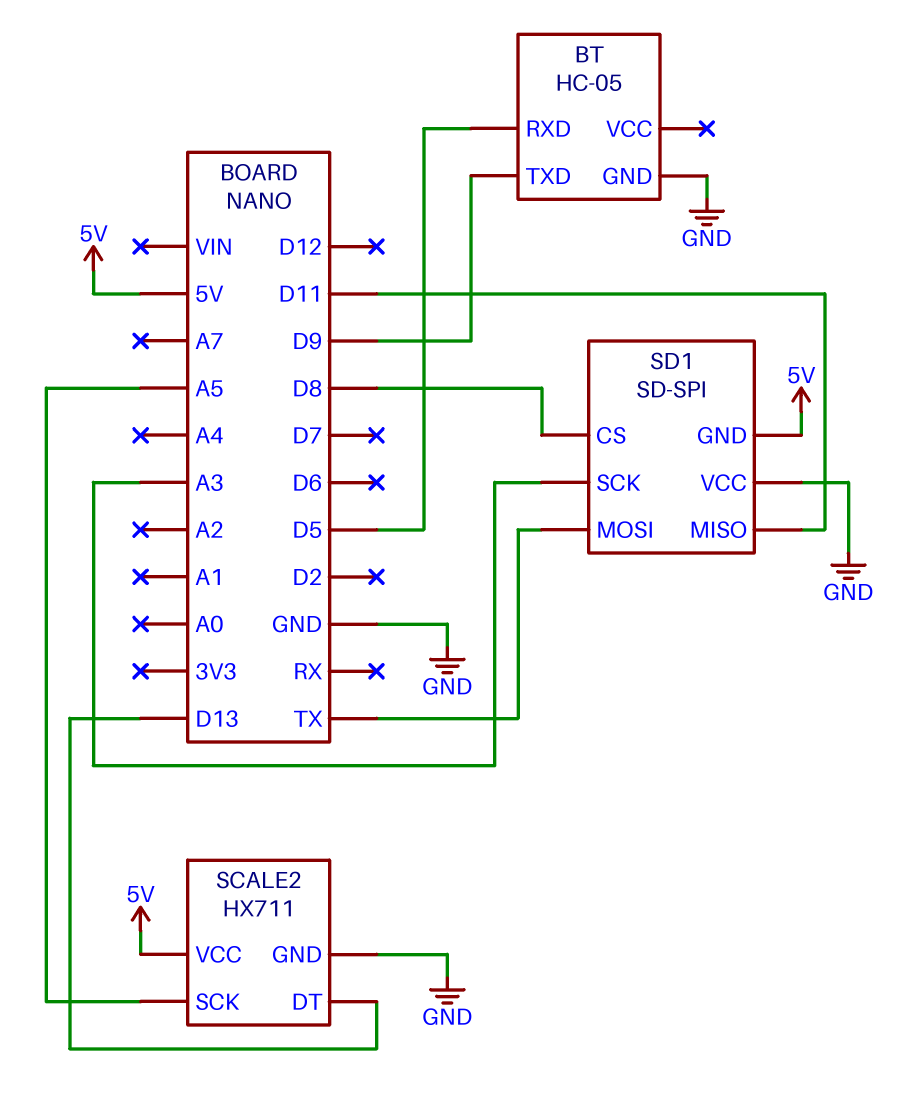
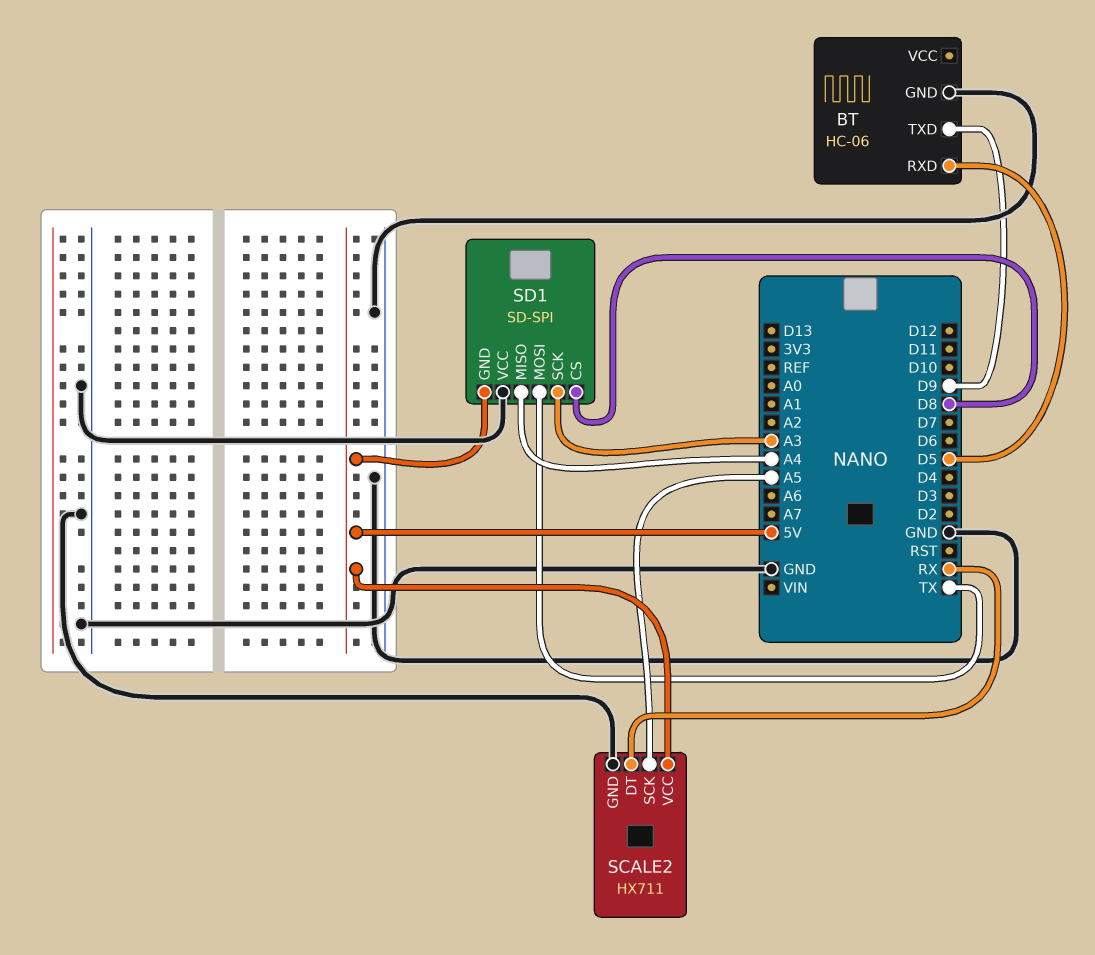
BT: HC-05 -> HC-06
SCALE2 pin DT: D13 -> RX
SD1 pin MISO: D11 -> A4

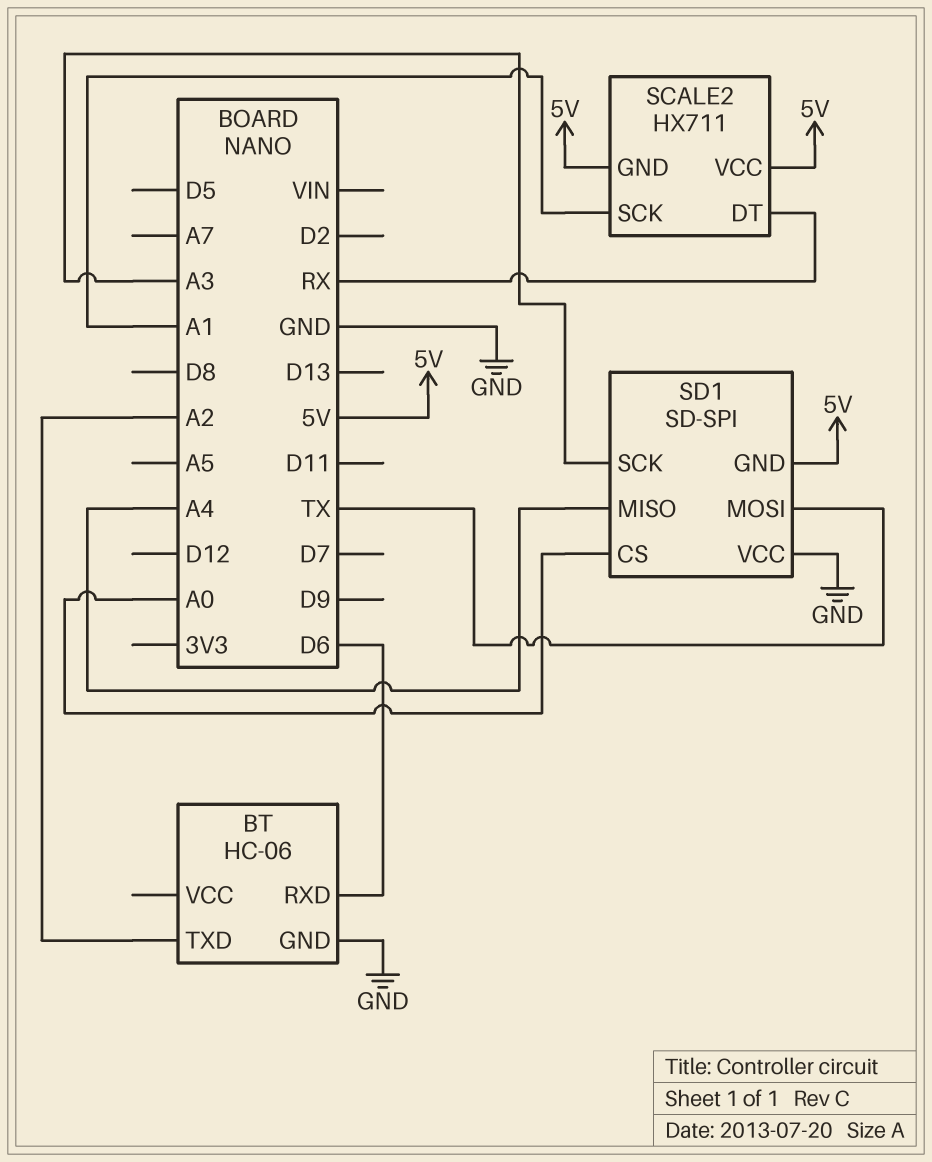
BT pin RXD: D5 -> D6
BT pin TXD: D9 -> A2
SCALE2 pin GND: GND -> 5V
SCALE2 pin SCK: A5 -> A1
SD1 pin CS: D8 -> A0

